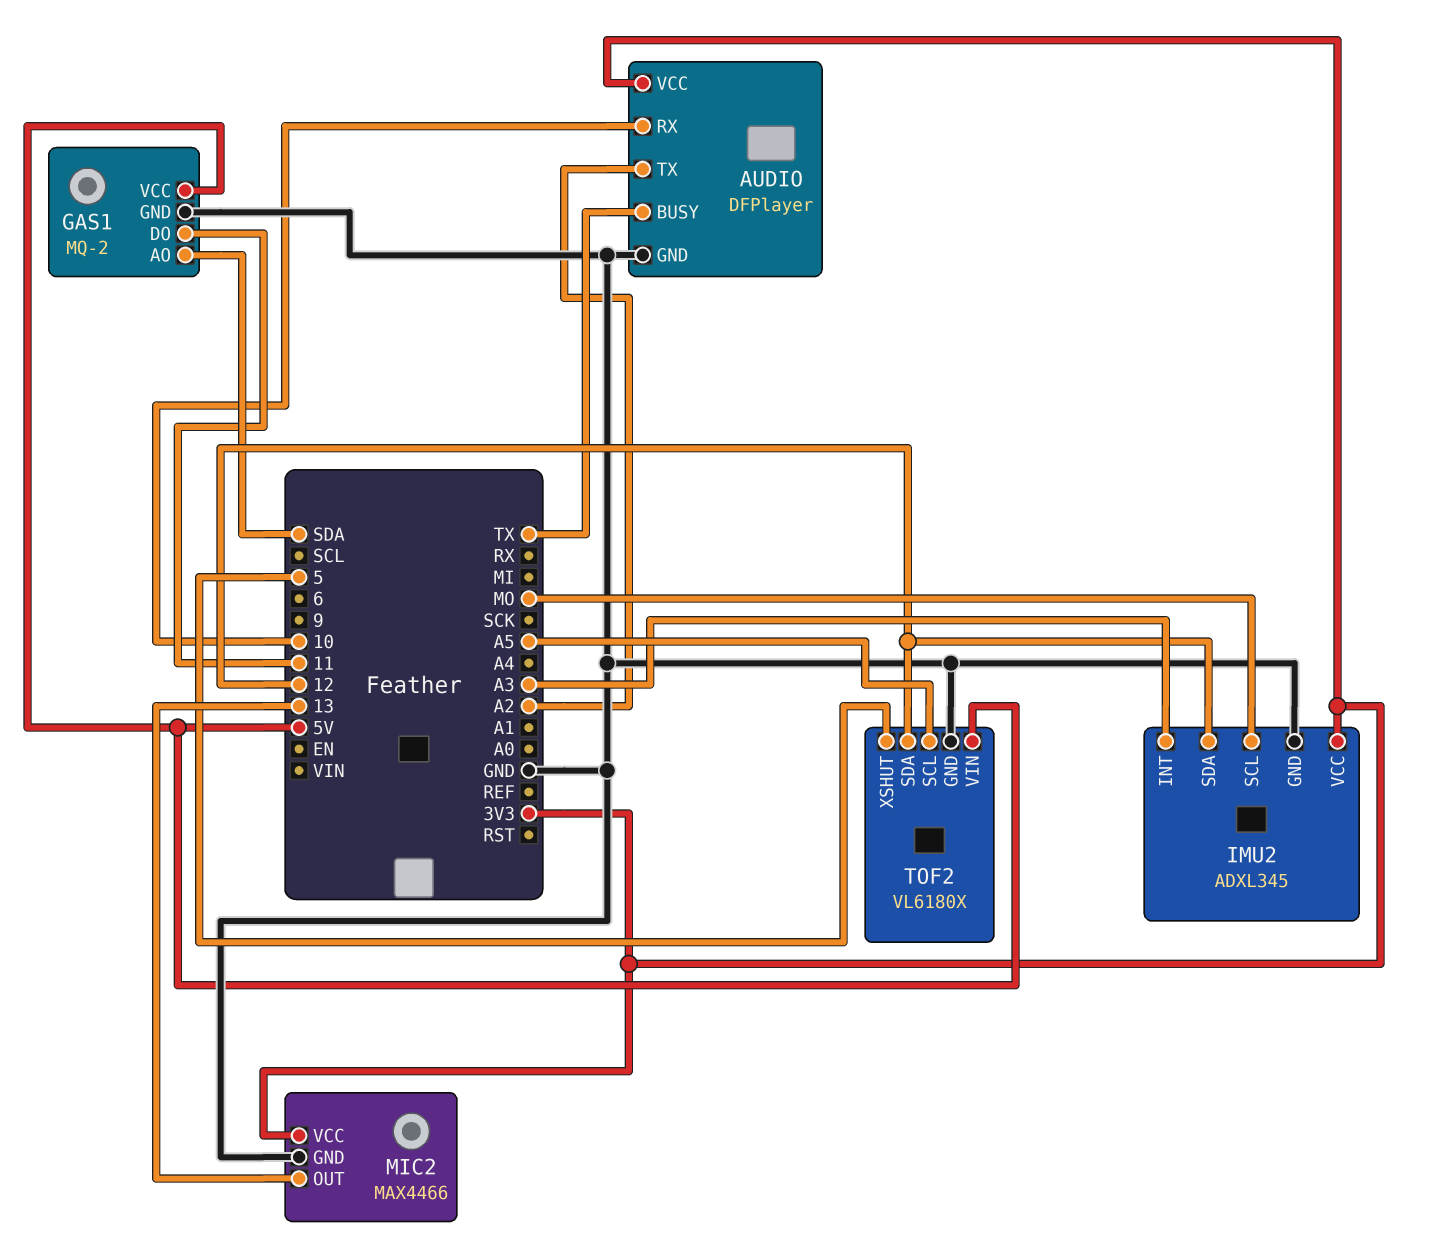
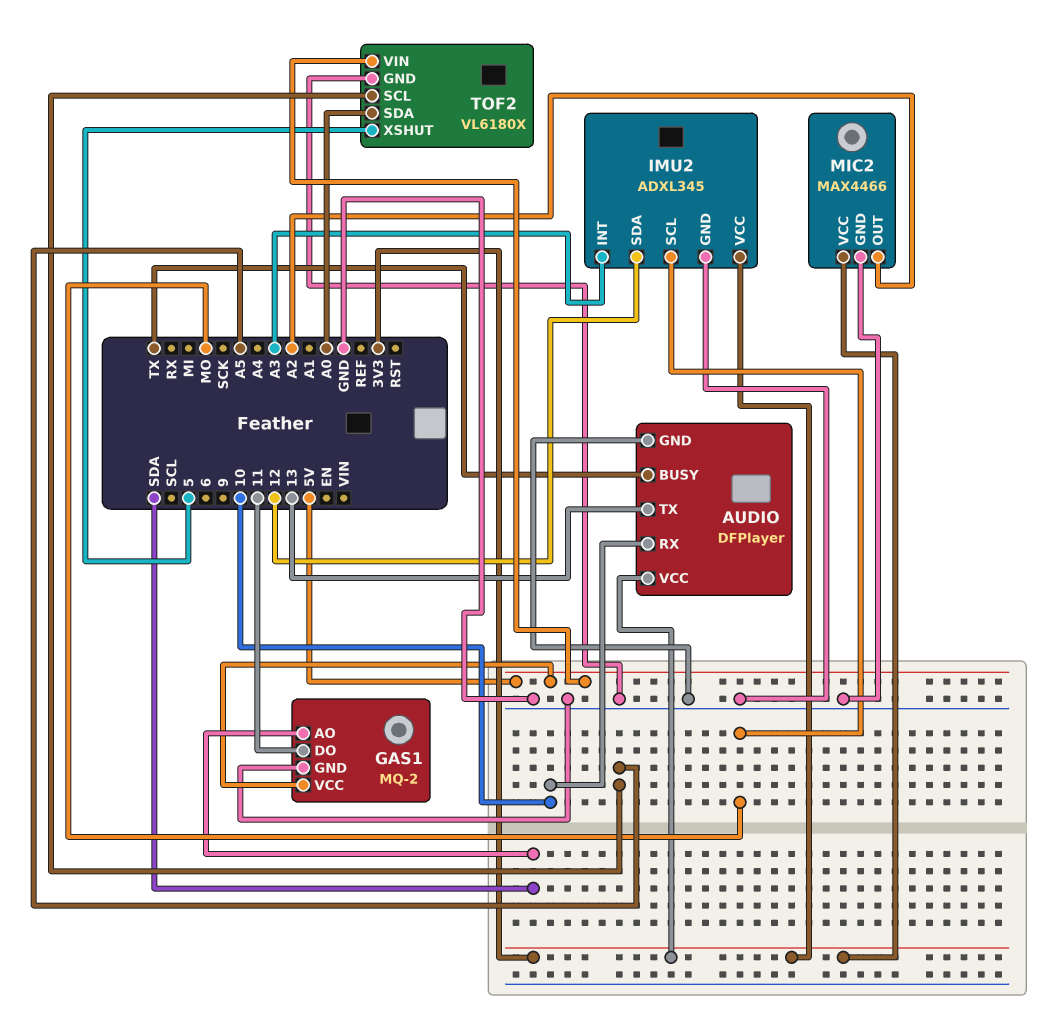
AUDIO pin TX: A2 -> 13
MIC2 pin OUT: 13 -> A2
TOF2 pin SDA: 12 -> A0

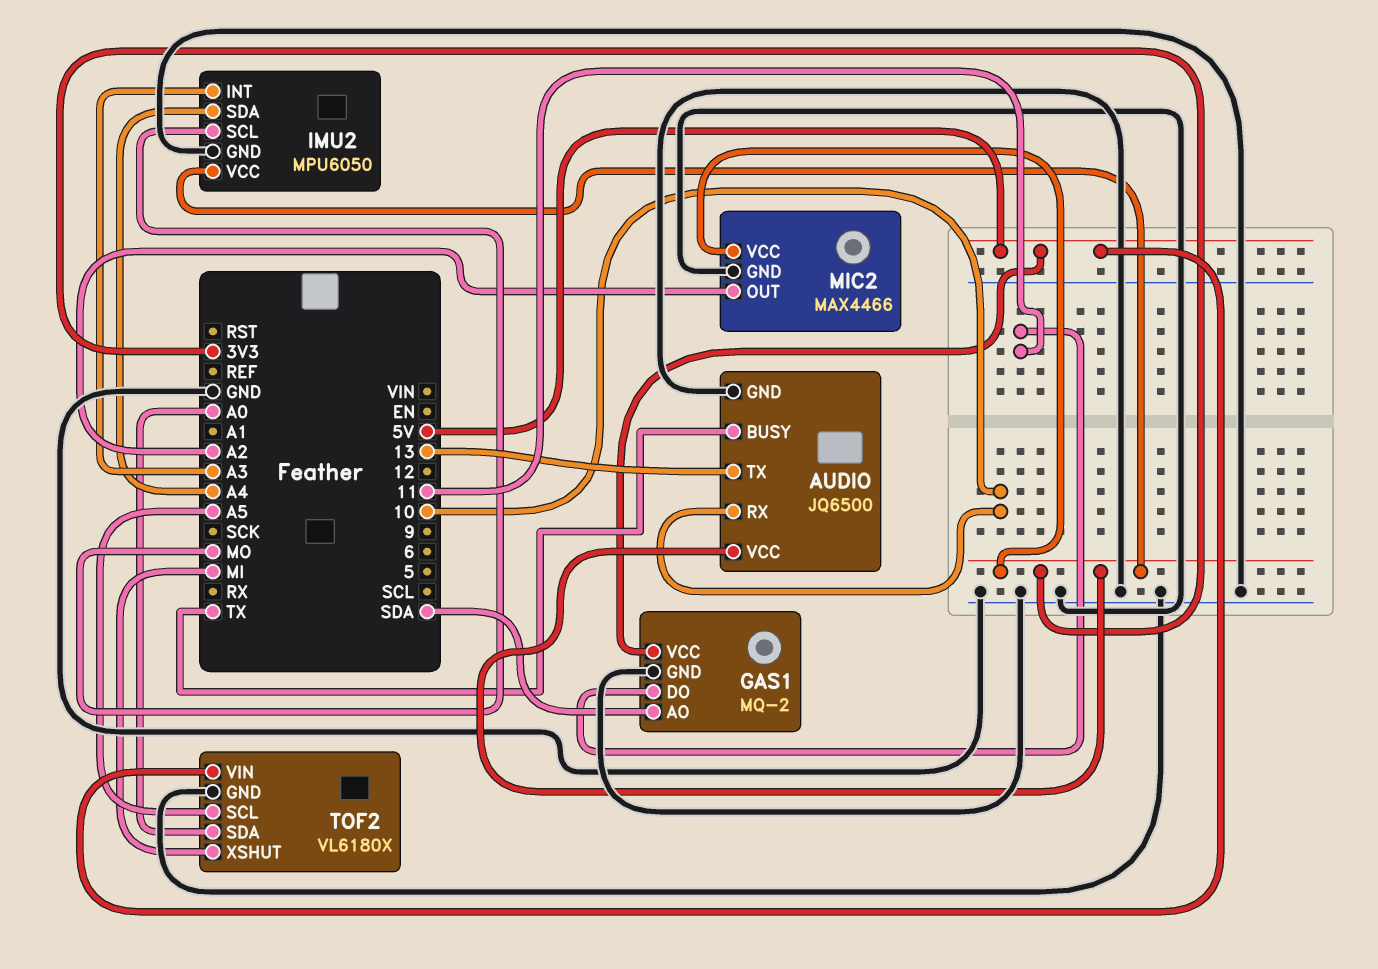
AUDIO: DFPlayer -> JQ6500
IMU2: ADXL345 -> MPU6050
IMU2 pin SDA: 12 -> A4
TOF2 pin XSHUT: 5 -> MI

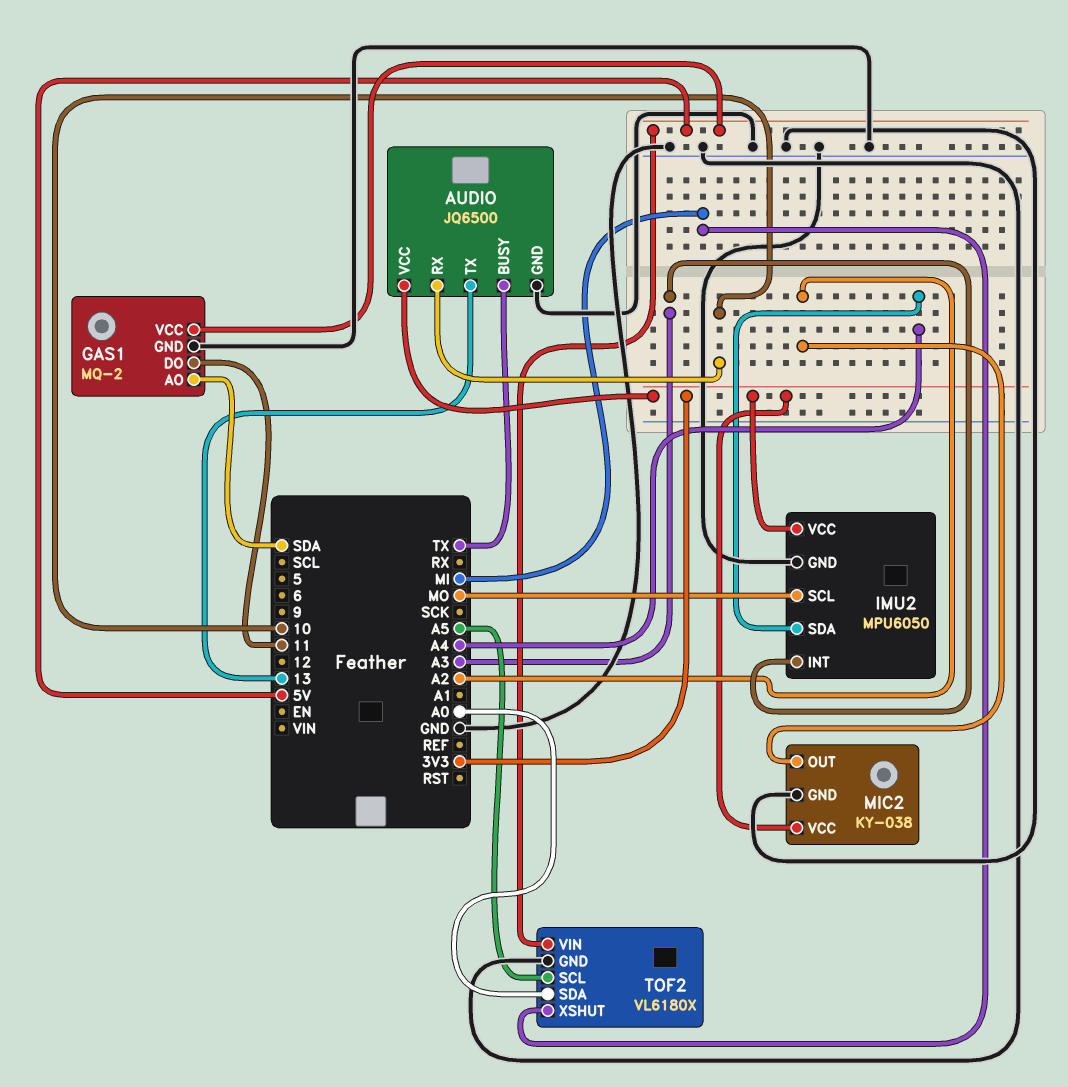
MIC2: MAX4466 -> KY-038

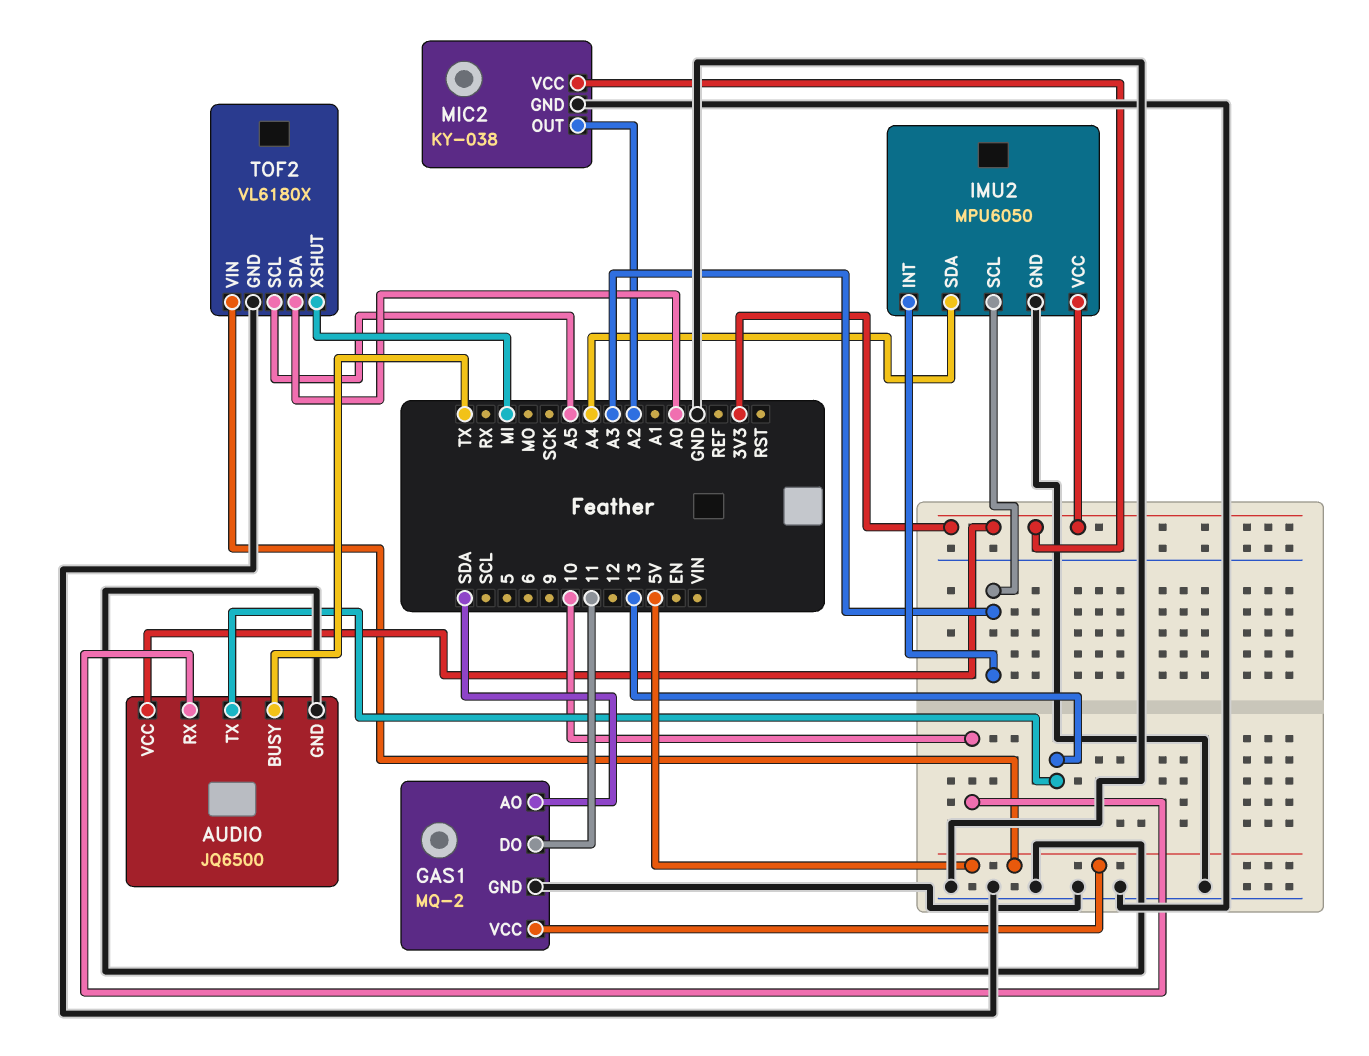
IMU2 pin SCL: MO -> A3

